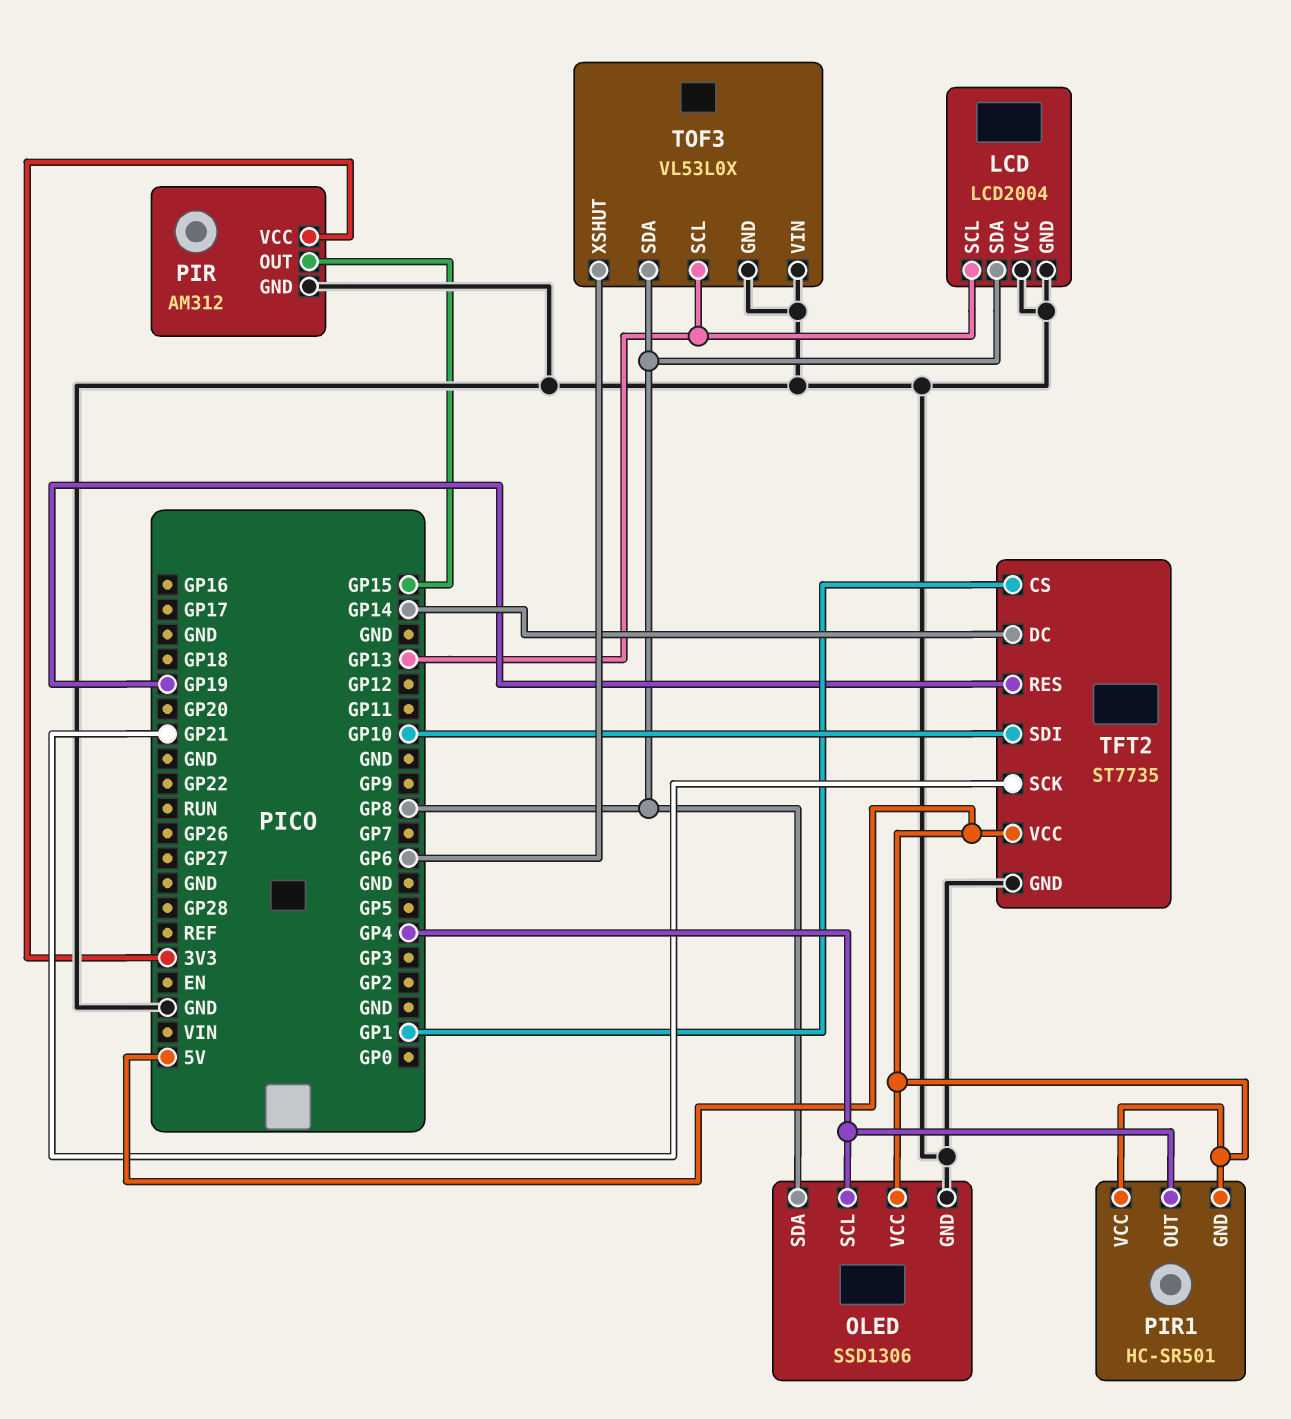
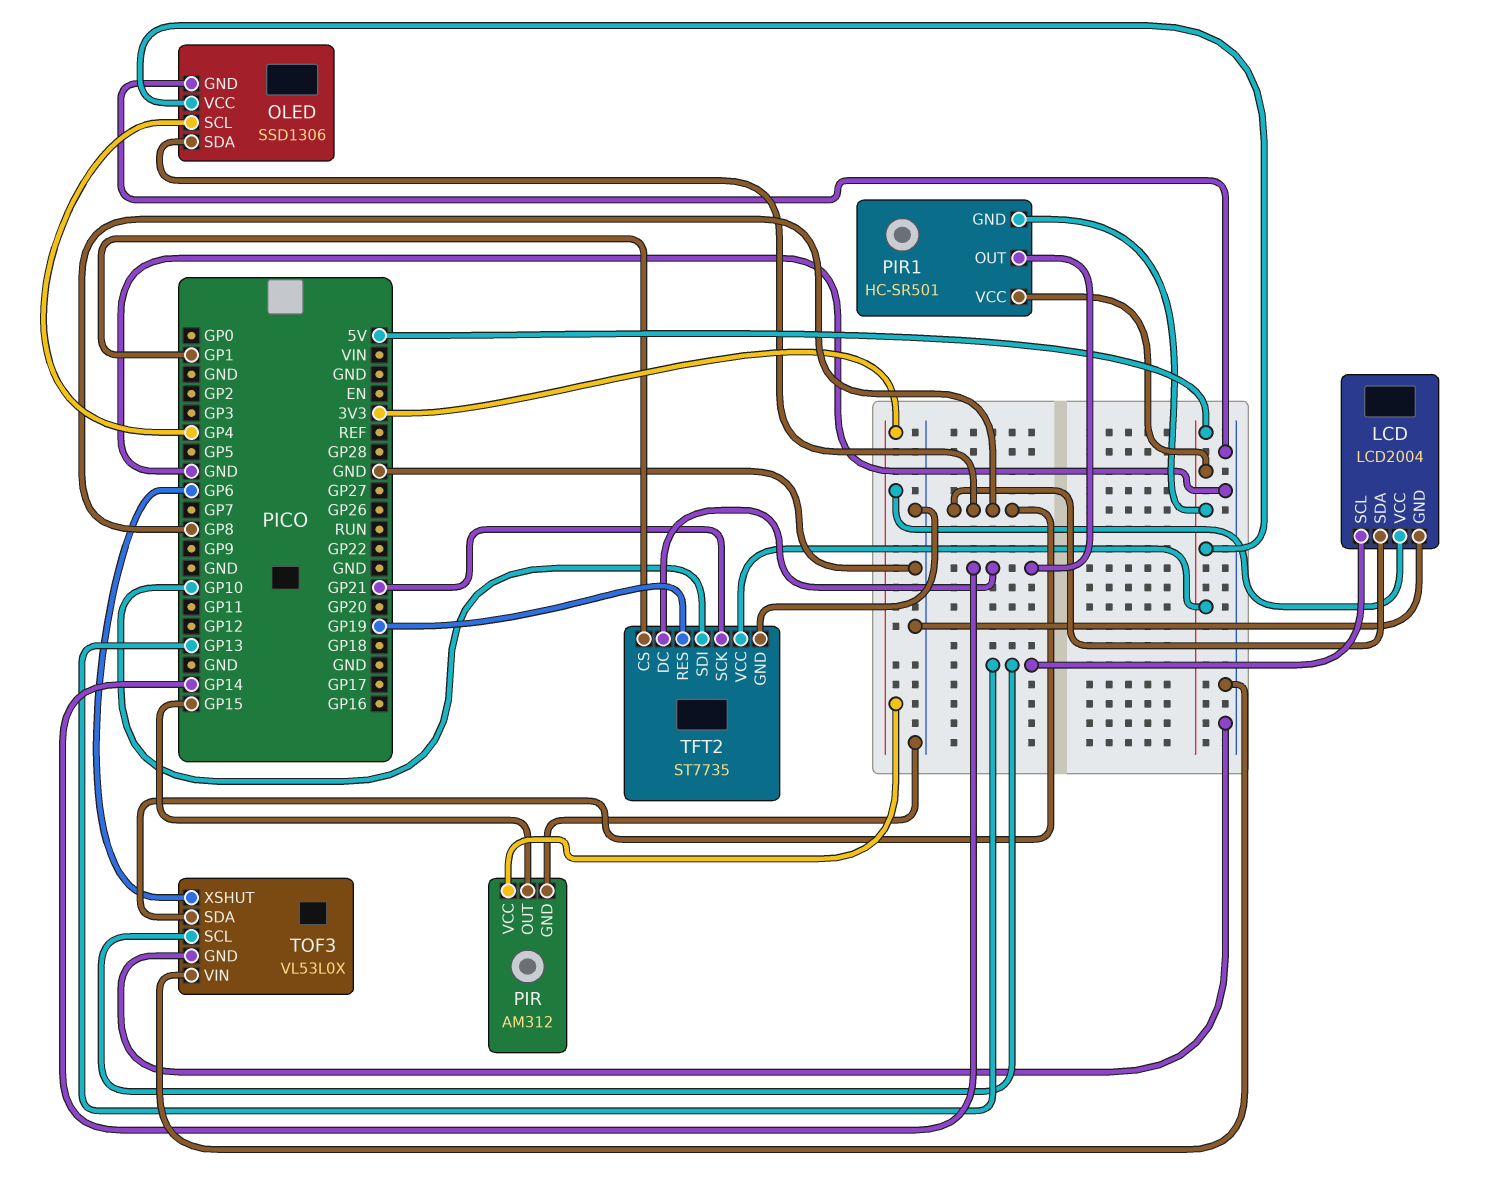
LCD pin VCC: GND -> 3V3
PIR1 pin OUT: GP4 -> GP14

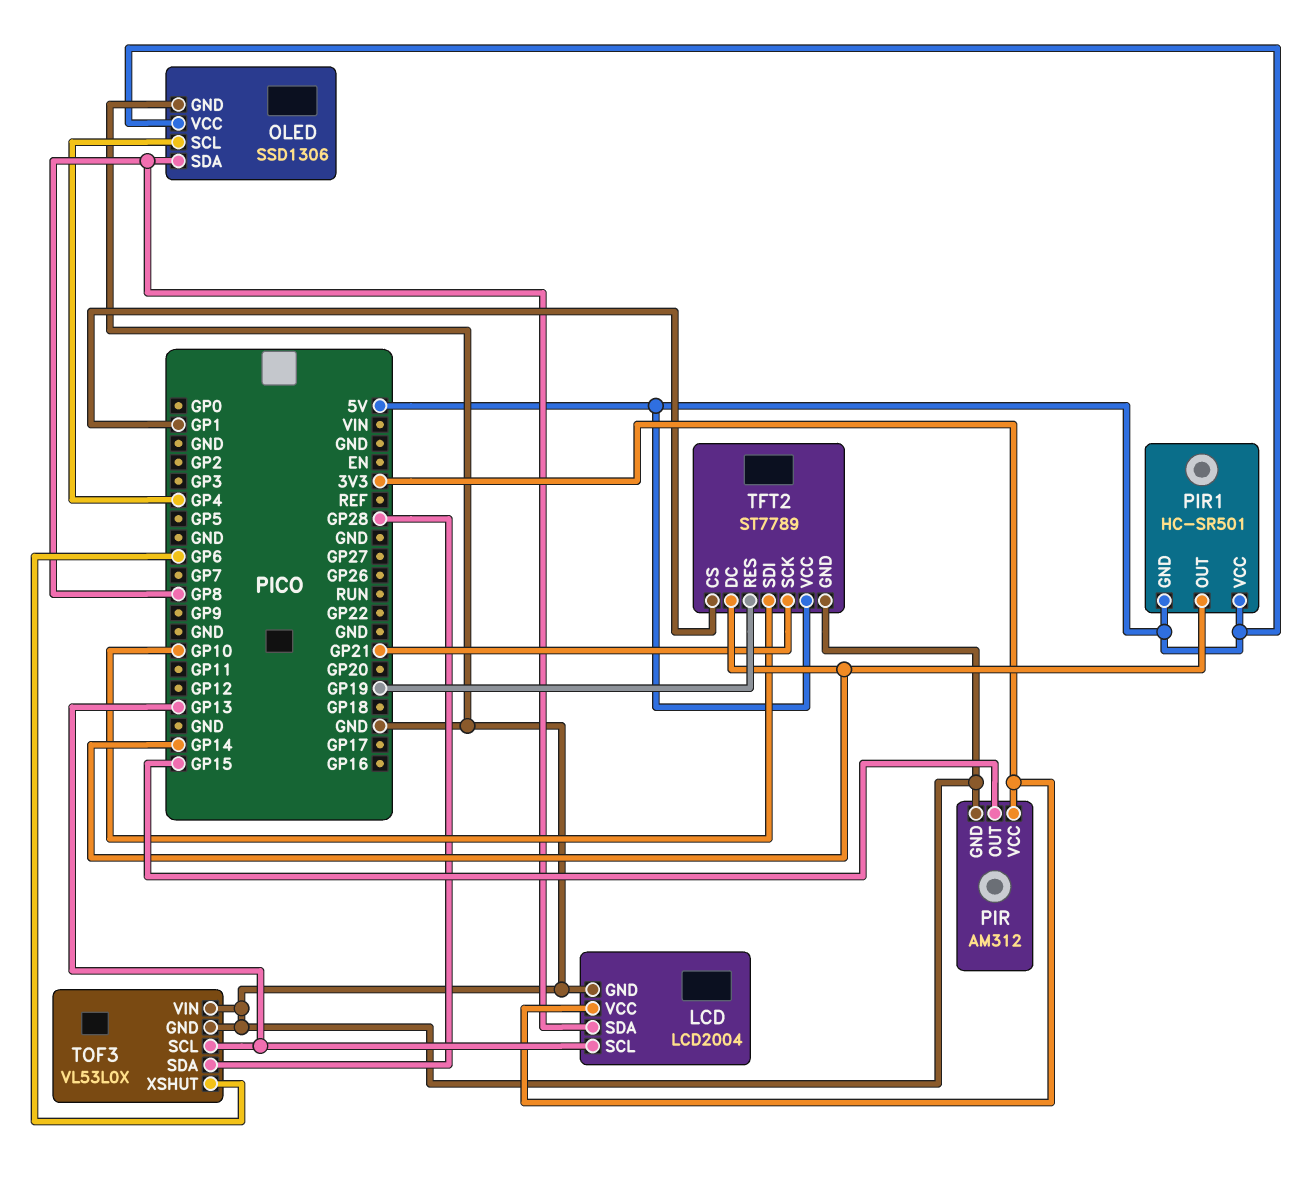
TFT2: ST7735 -> ST7789
TOF3 pin SDA: GP8 -> GP28

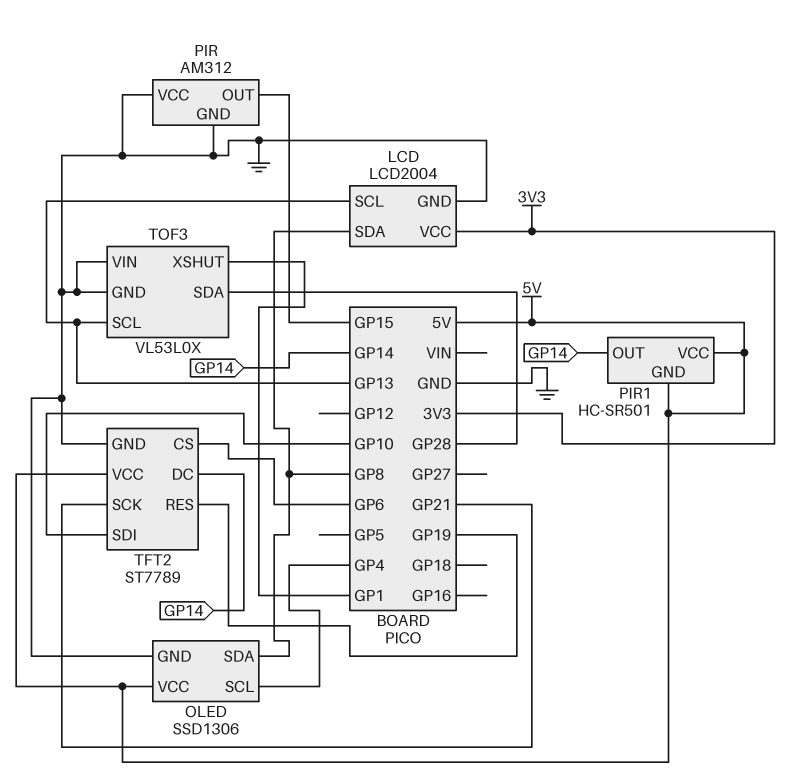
PIR pin VCC: 3V3 -> GND
TFT2 pin CS: GP1 -> GP6
TOF3 pin XSHUT: GP6 -> GP1

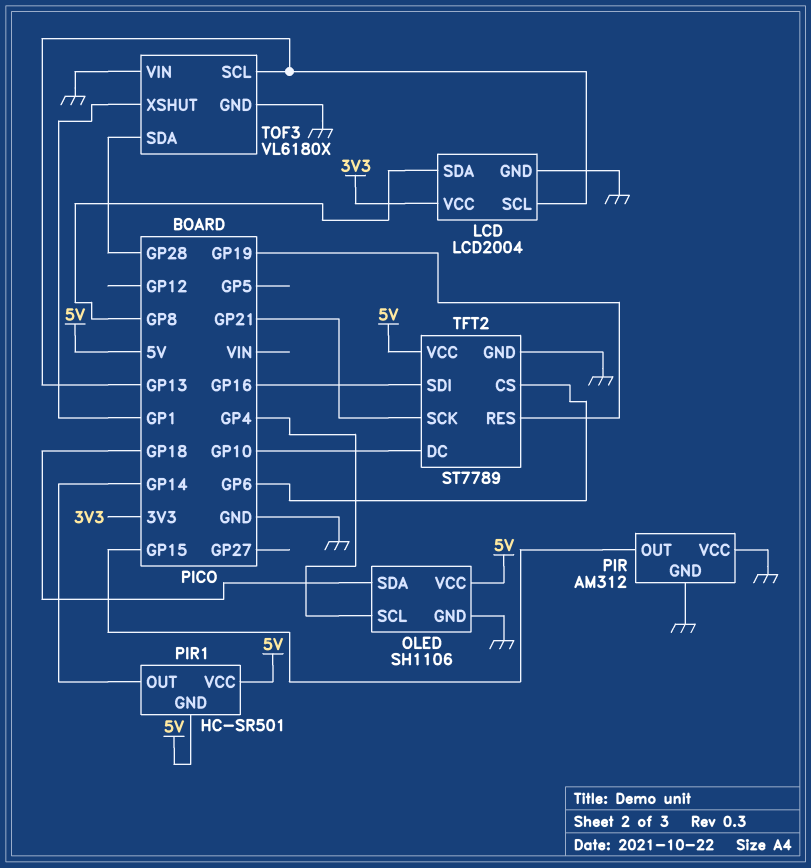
OLED: SSD1306 -> SH1106
OLED pin SDA: GP8 -> GP18
TFT2 pin DC: GP14 -> GP10
TFT2 pin SDI: GP10 -> GP16
TOF3: VL53L0X -> VL6180X

